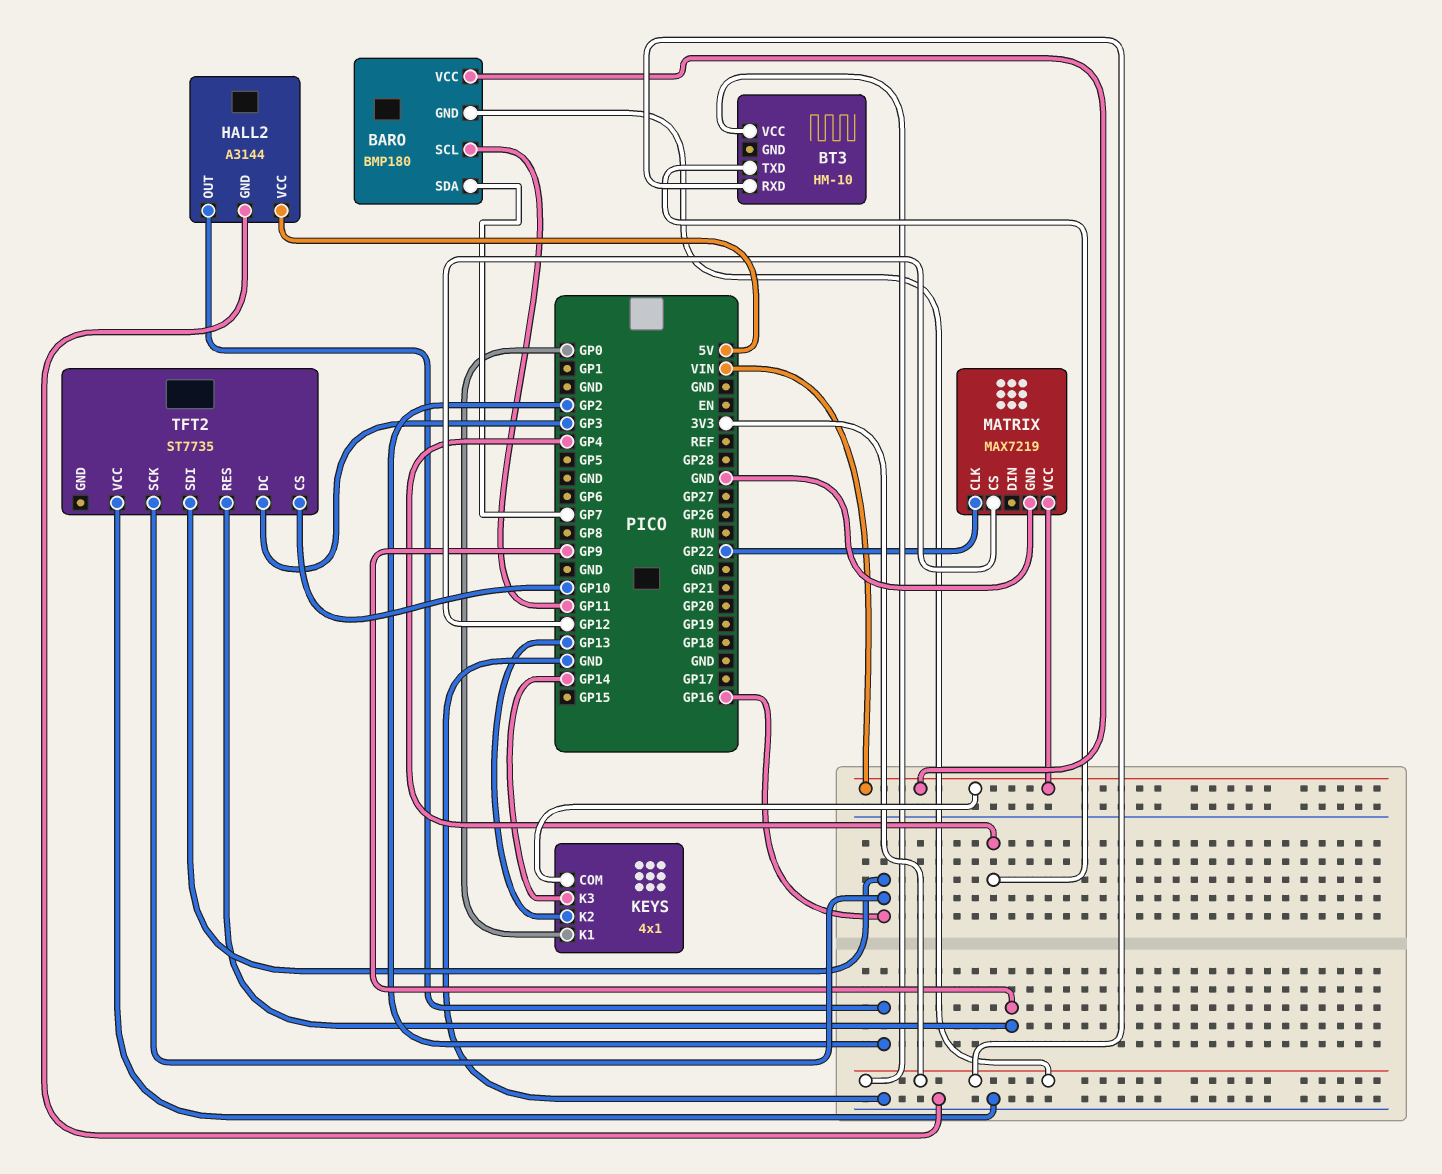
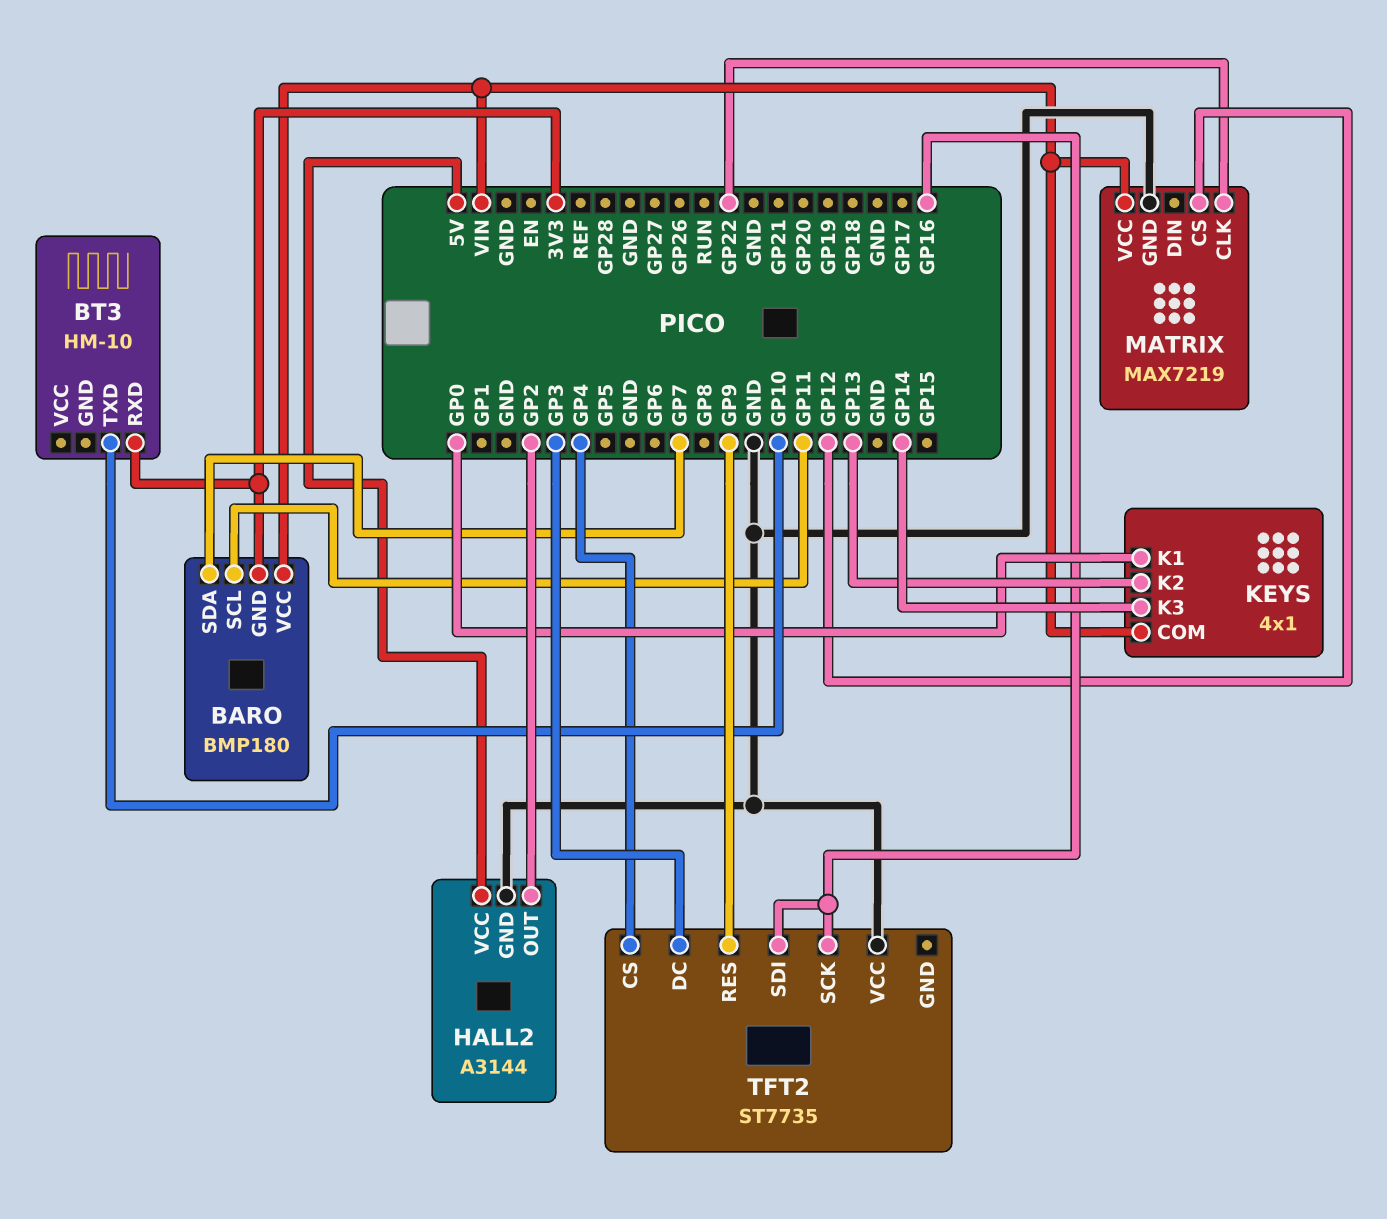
BT3 pin TXD: GP4 -> GP10
BT3 pin VCC: 3V3 -> none
TFT2 pin CS: GP10 -> GP4

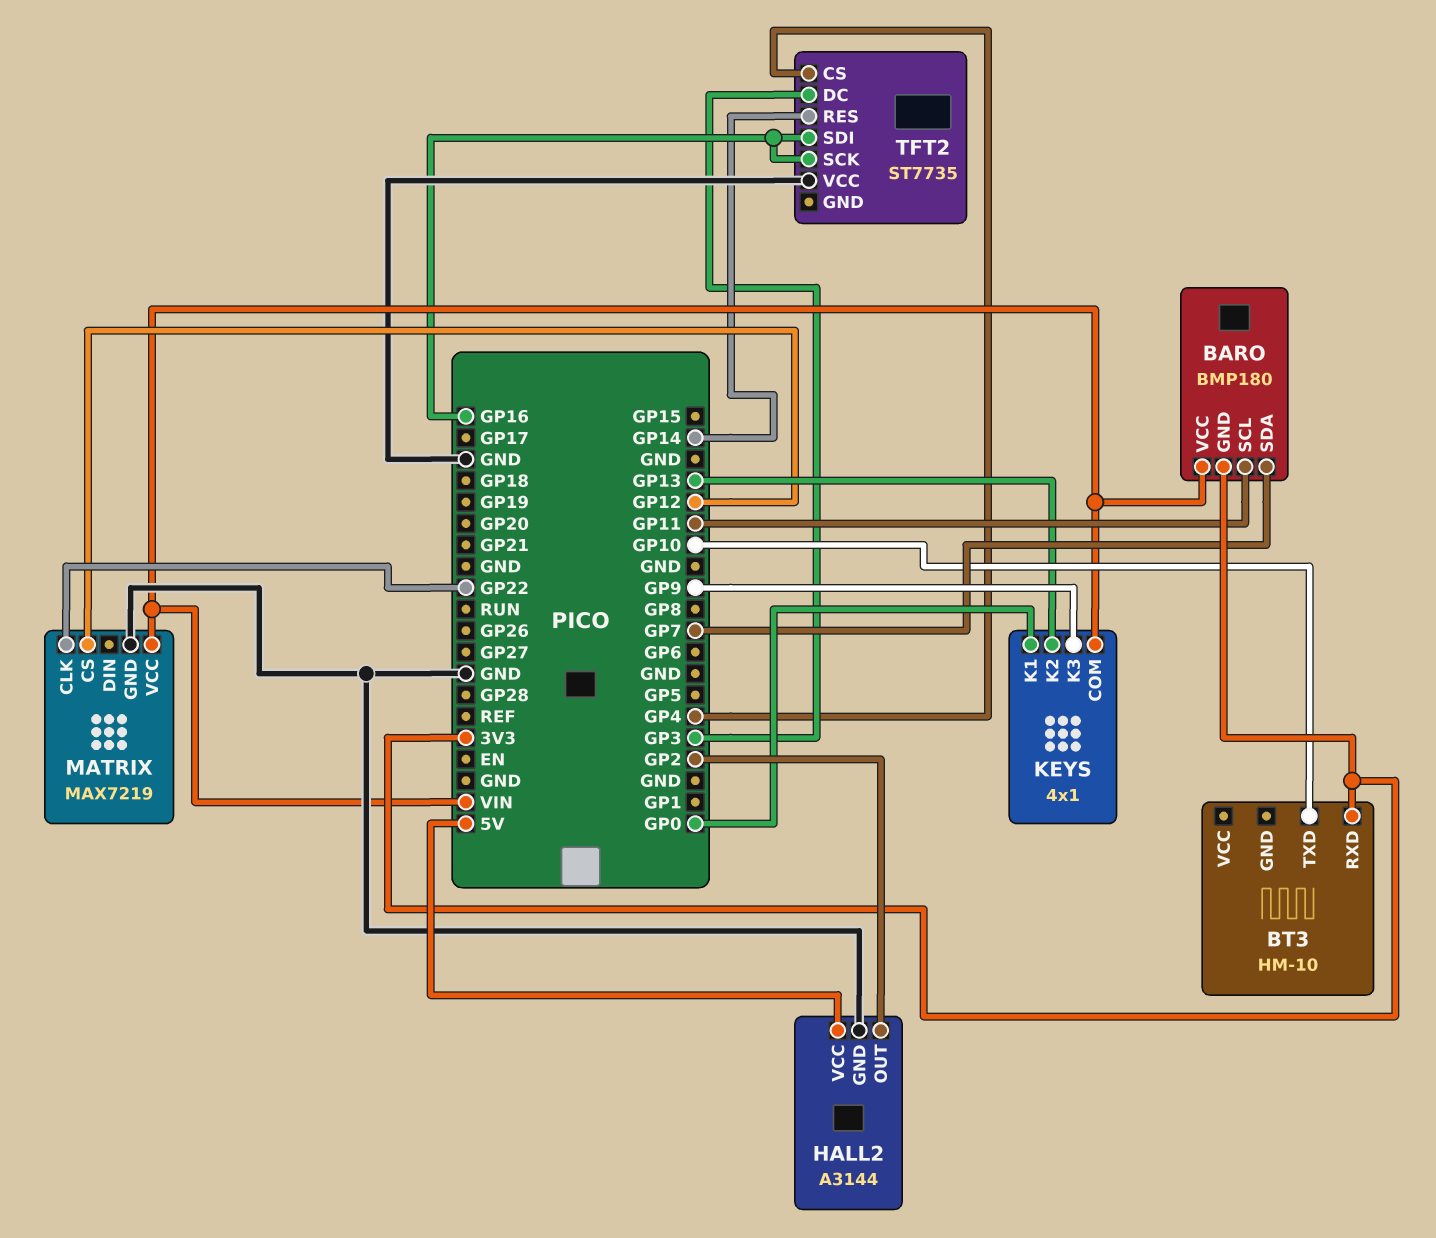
KEYS pin K3: GP14 -> GP9
TFT2 pin RES: GP9 -> GP14

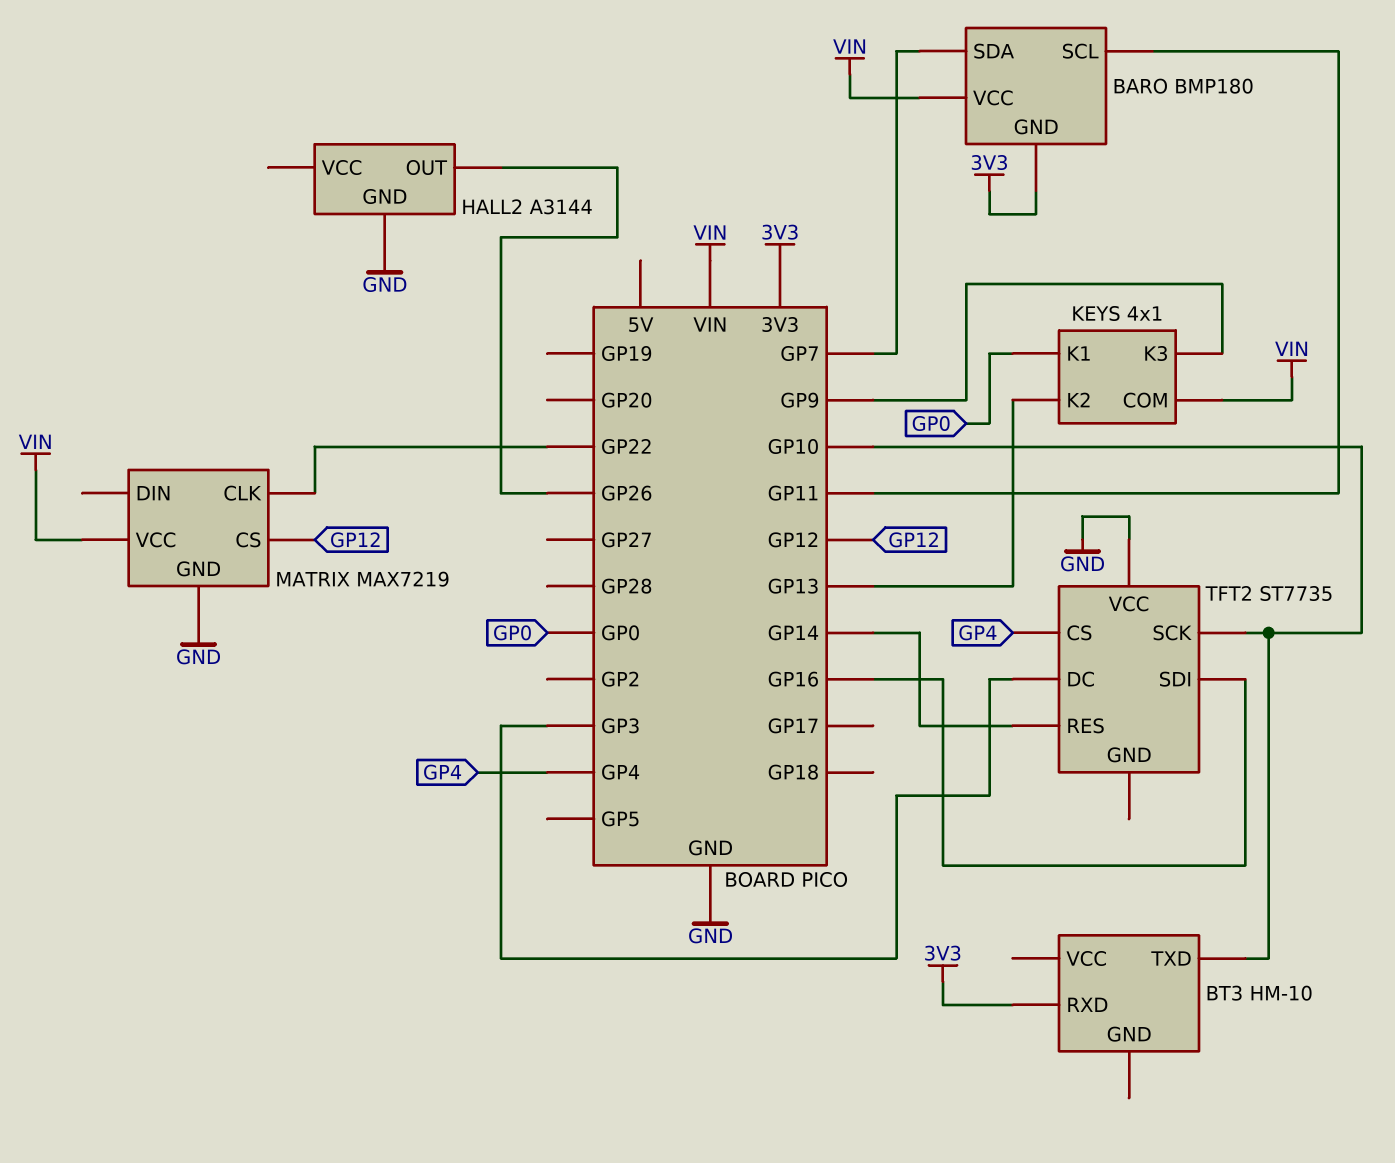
HALL2 pin OUT: GP2 -> GP26
HALL2 pin VCC: 5V -> none
TFT2 pin SCK: GP16 -> GP10

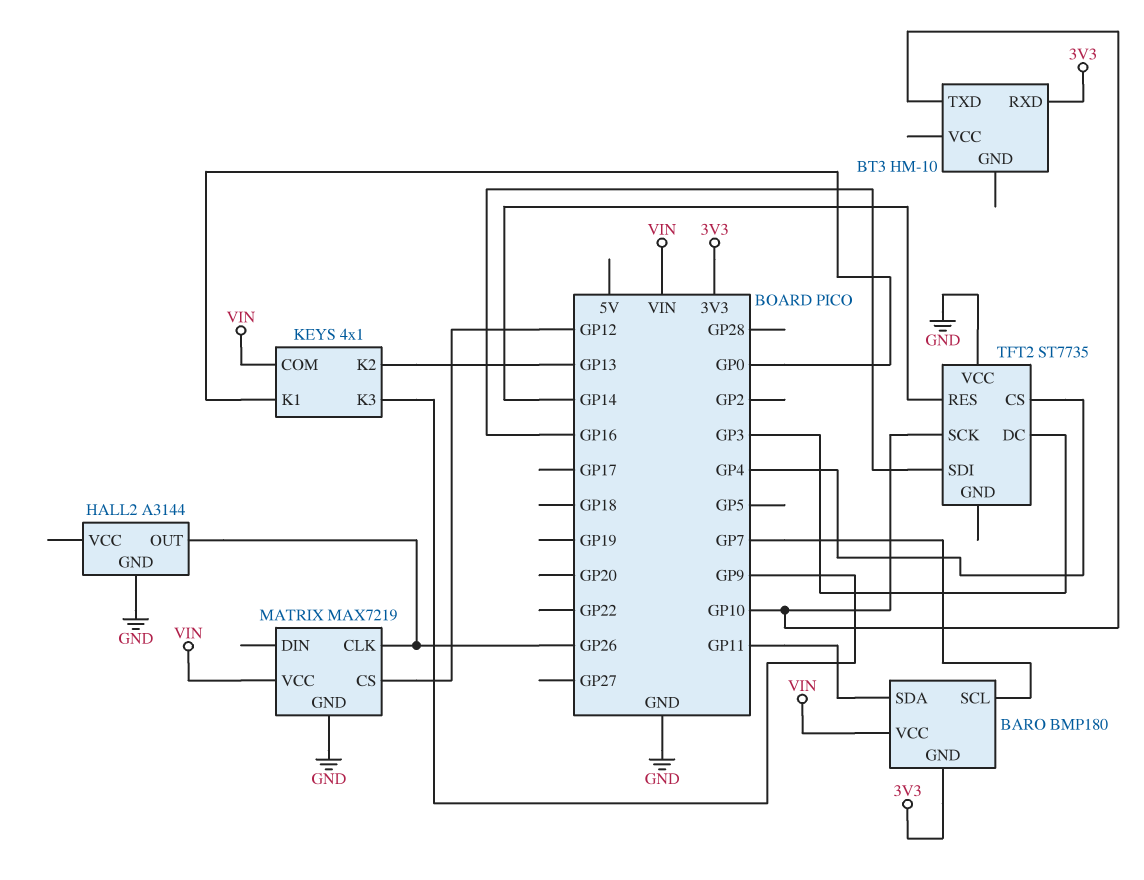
BARO pin SCL: GP11 -> GP7
BARO pin SDA: GP7 -> GP11
MATRIX pin CLK: GP22 -> GP26

